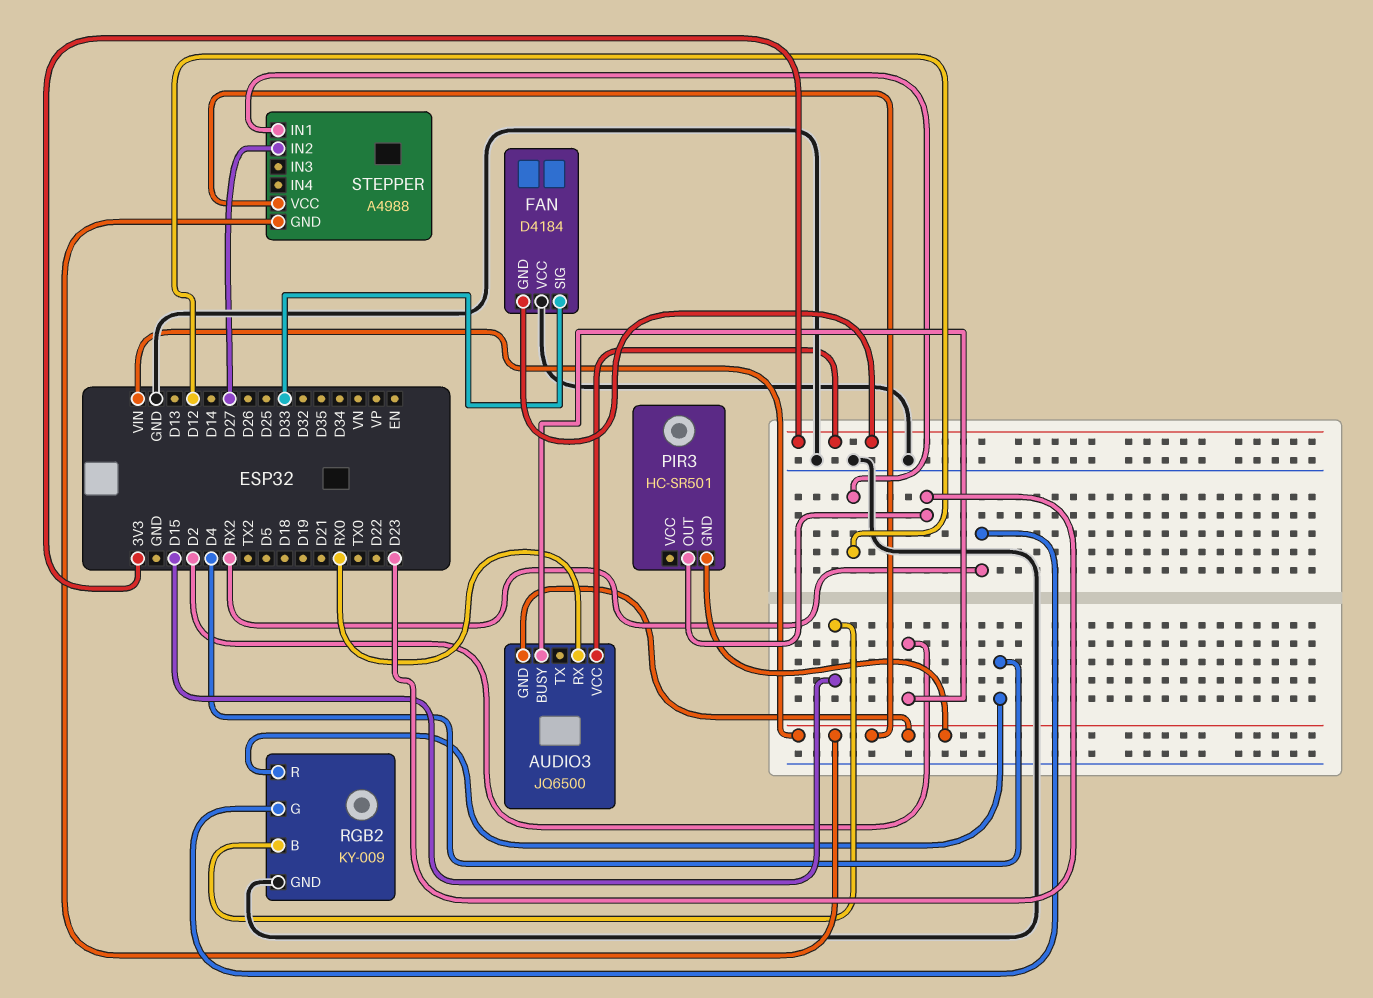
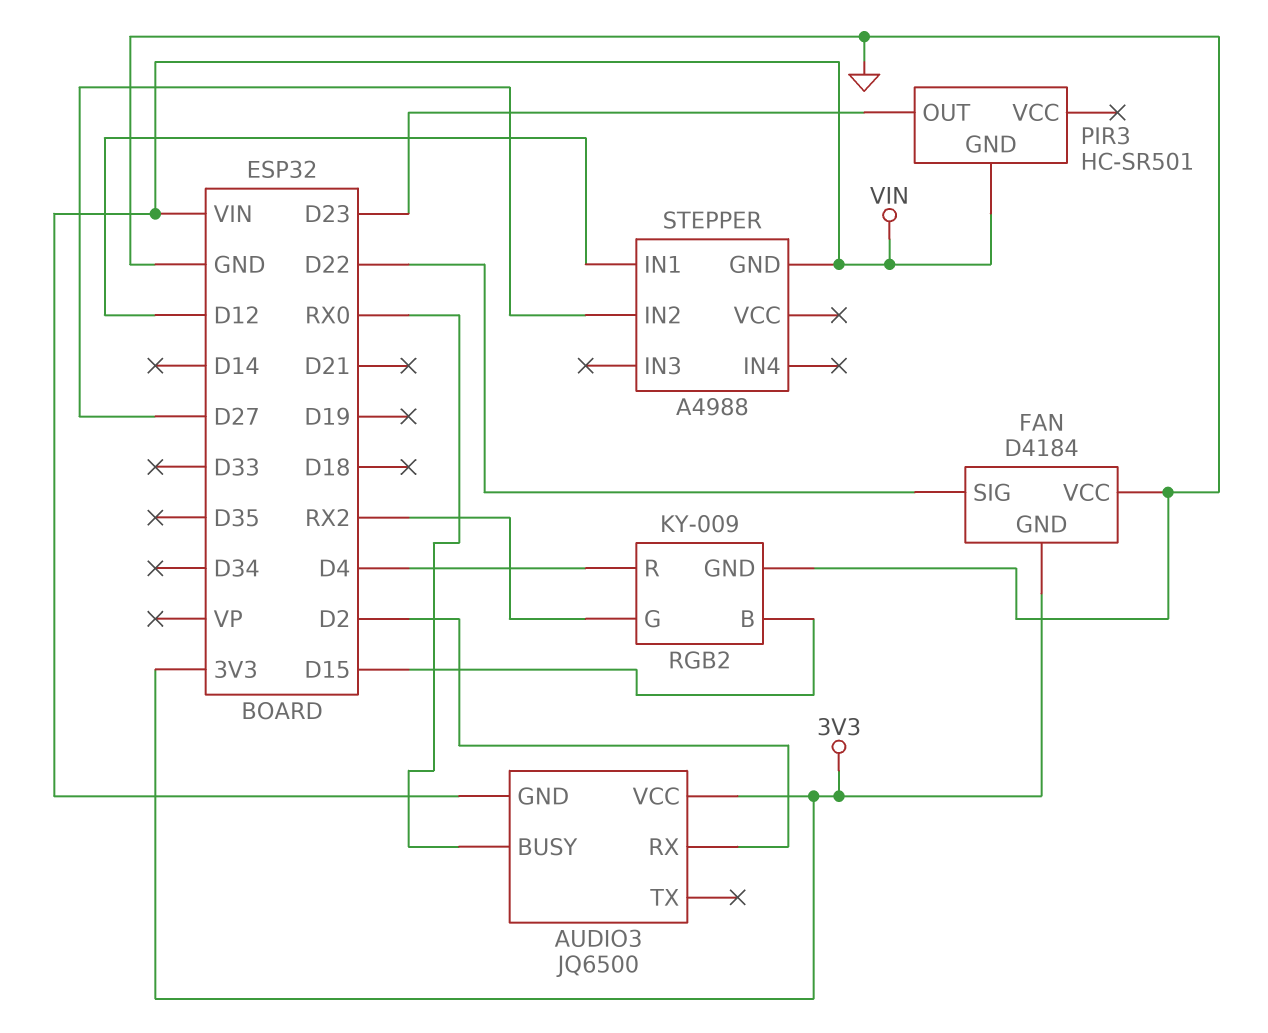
AUDIO3 pin BUSY: D2 -> RX0
AUDIO3 pin RX: RX0 -> D2
FAN pin SIG: D33 -> D22
STEPPER pin VCC: VIN -> none

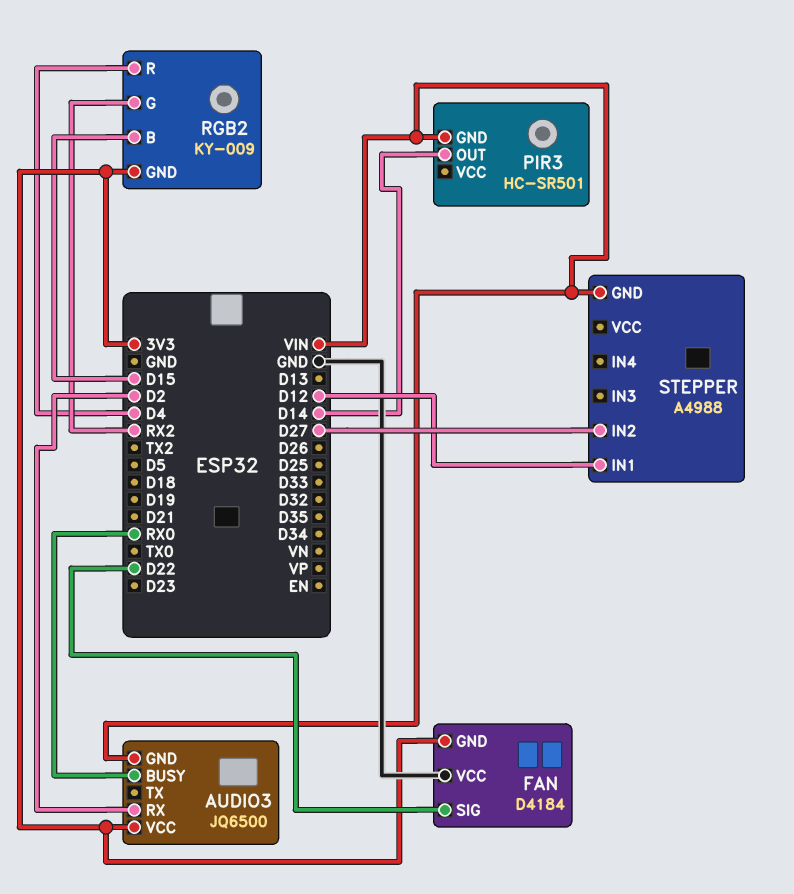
PIR3 pin OUT: D23 -> D14
RGB2 pin GND: GND -> 3V3

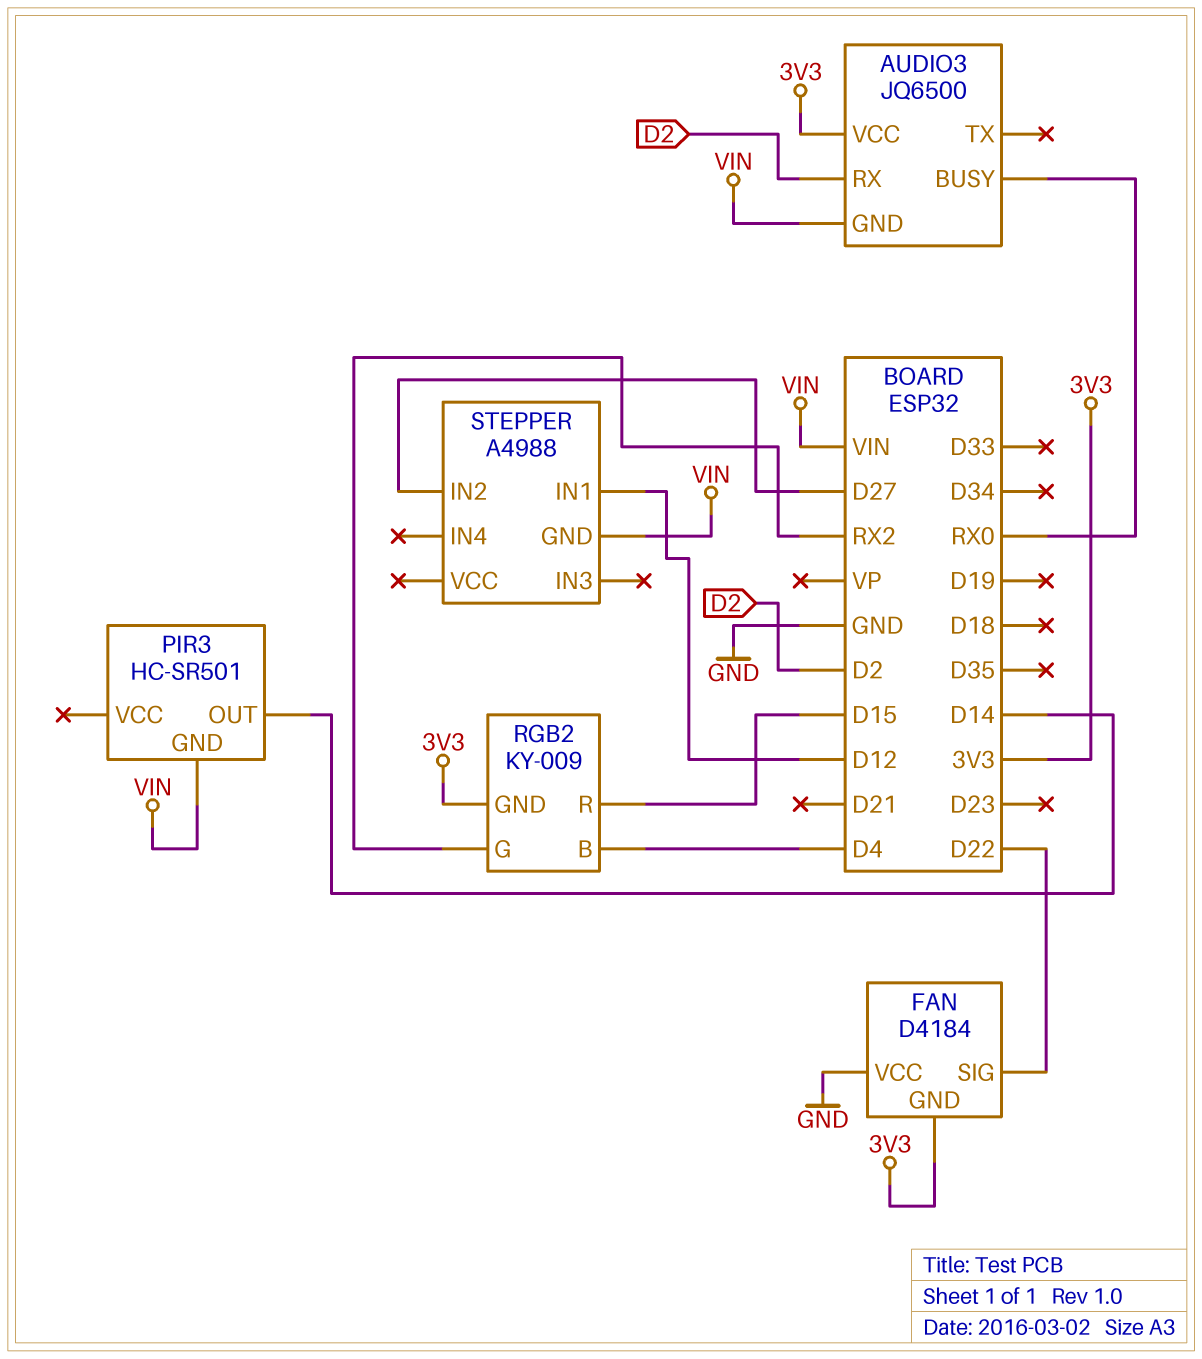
RGB2 pin B: D15 -> D4
RGB2 pin R: D4 -> D15

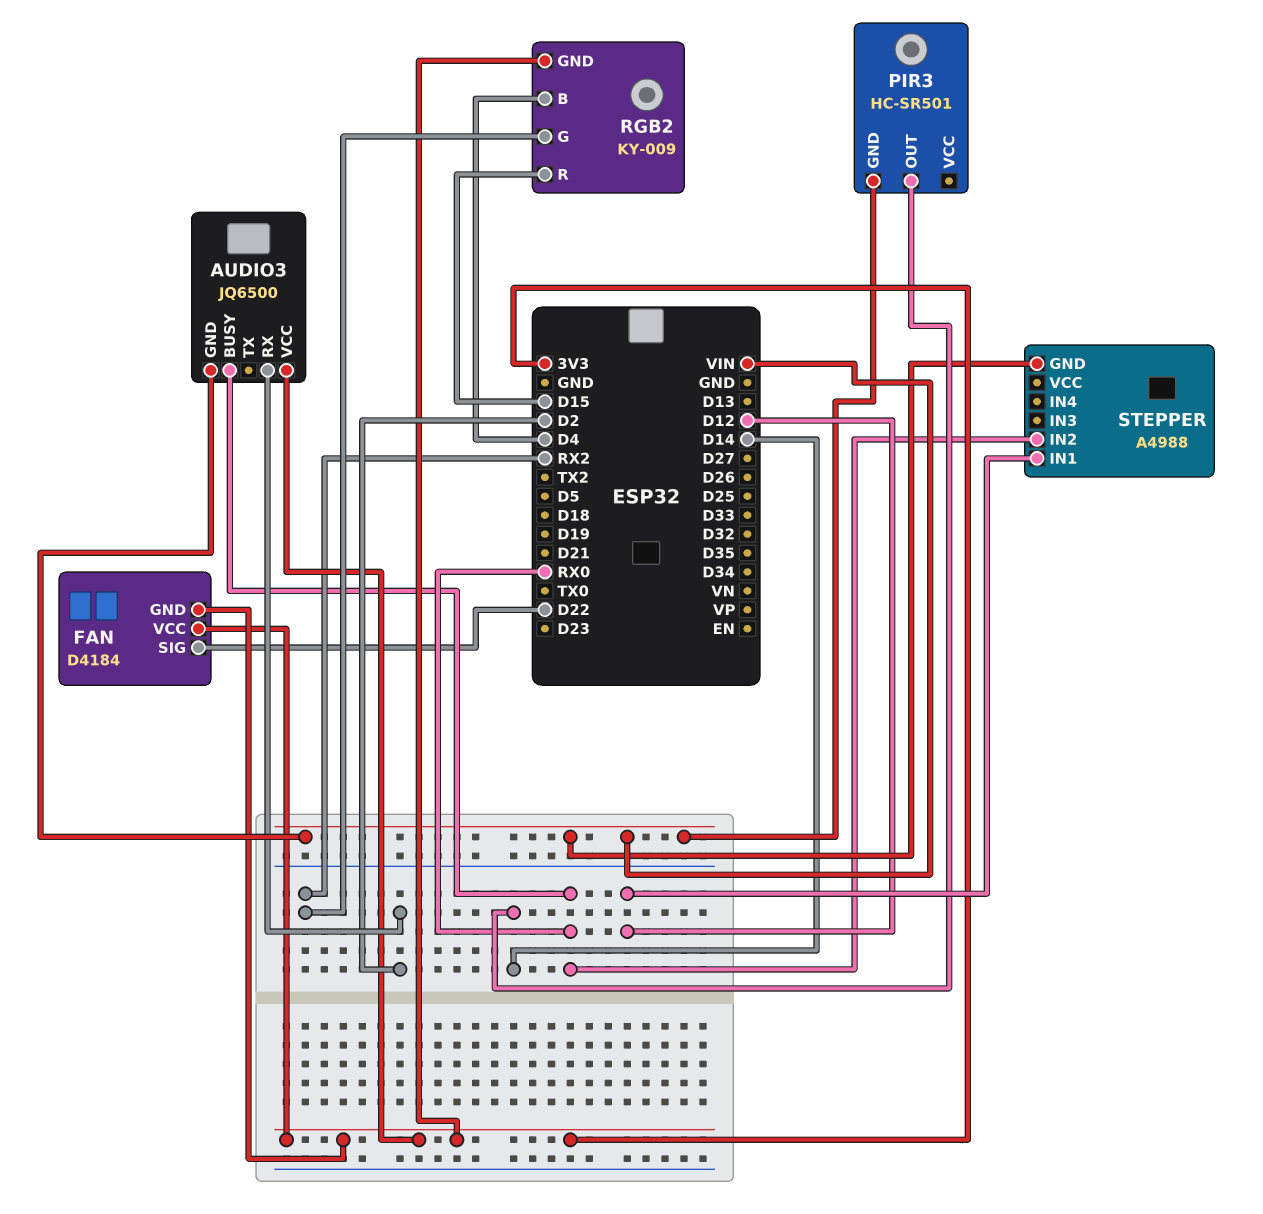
FAN pin VCC: GND -> 3V3
STEPPER pin IN2: D27 -> RX0

